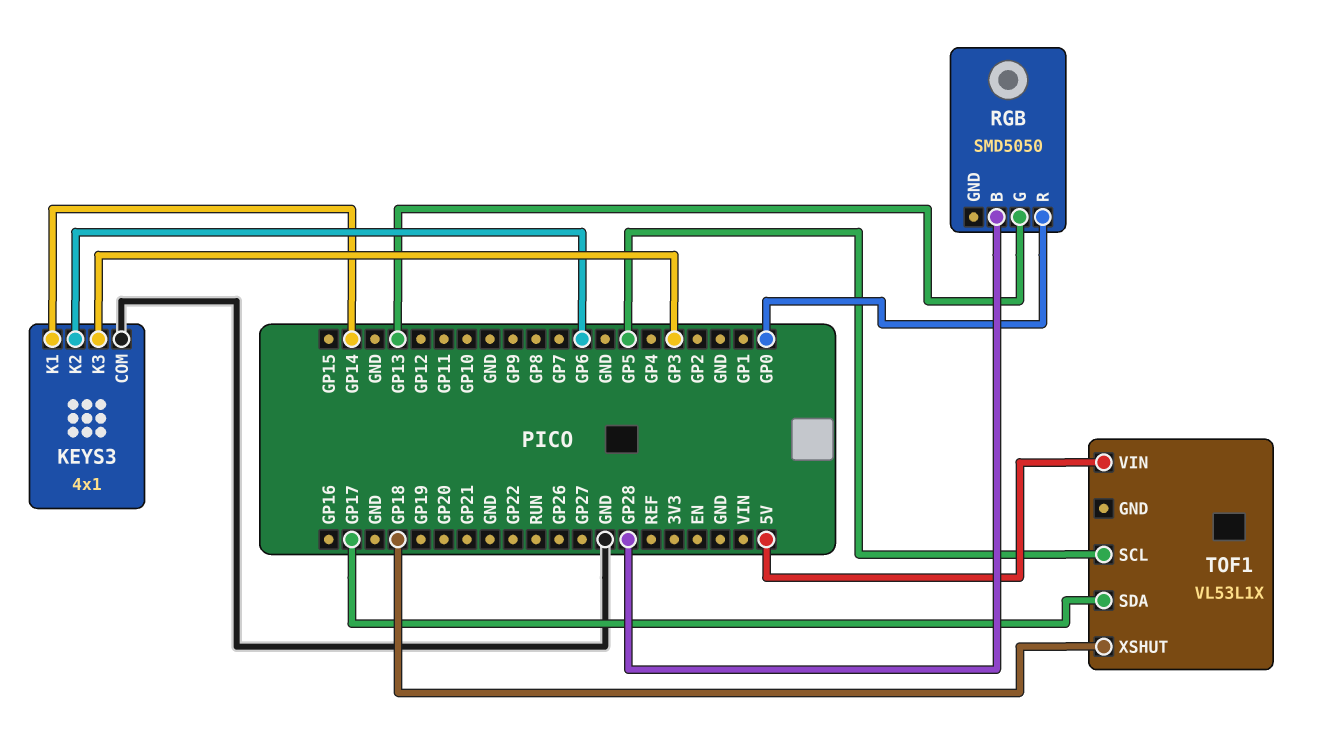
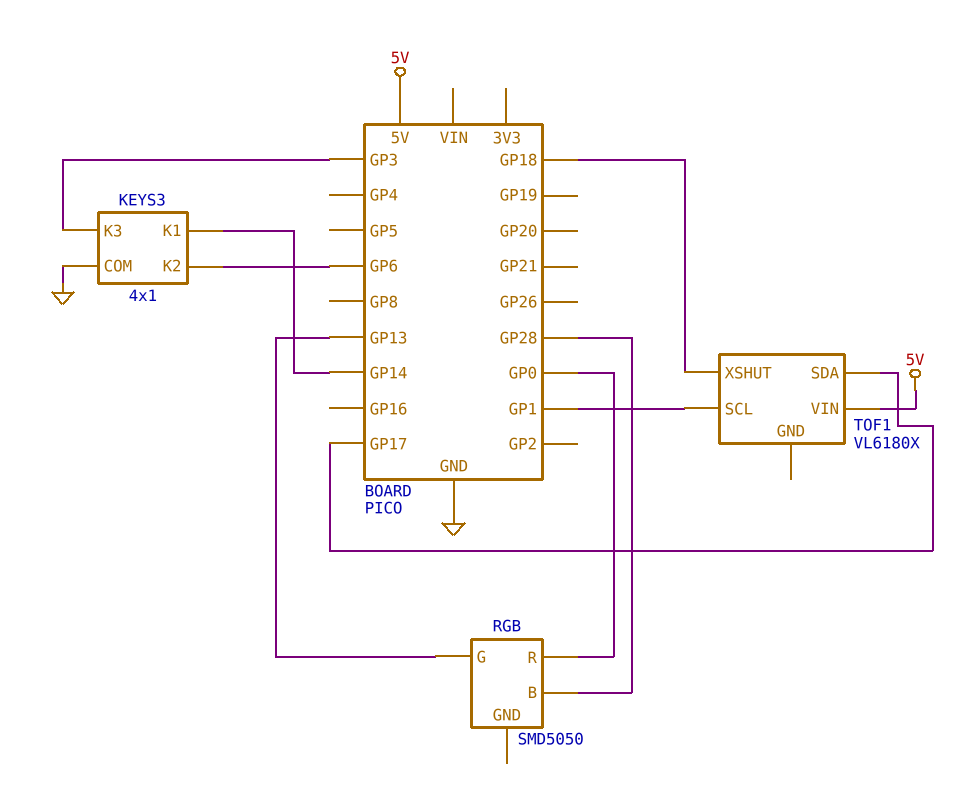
TOF1: VL53L1X -> VL6180X
TOF1 pin SCL: GP5 -> GP1

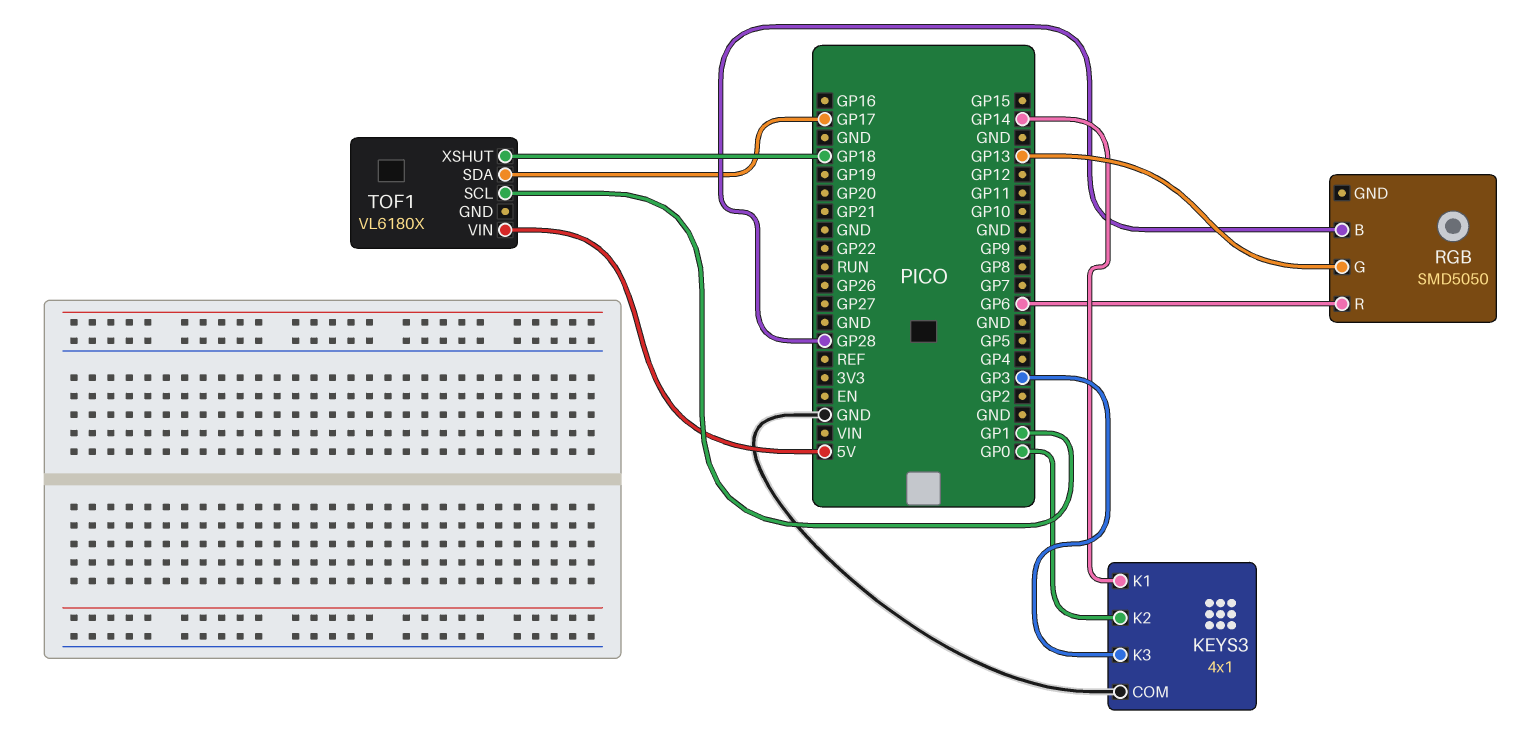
KEYS3 pin K2: GP6 -> GP0
RGB pin R: GP0 -> GP6

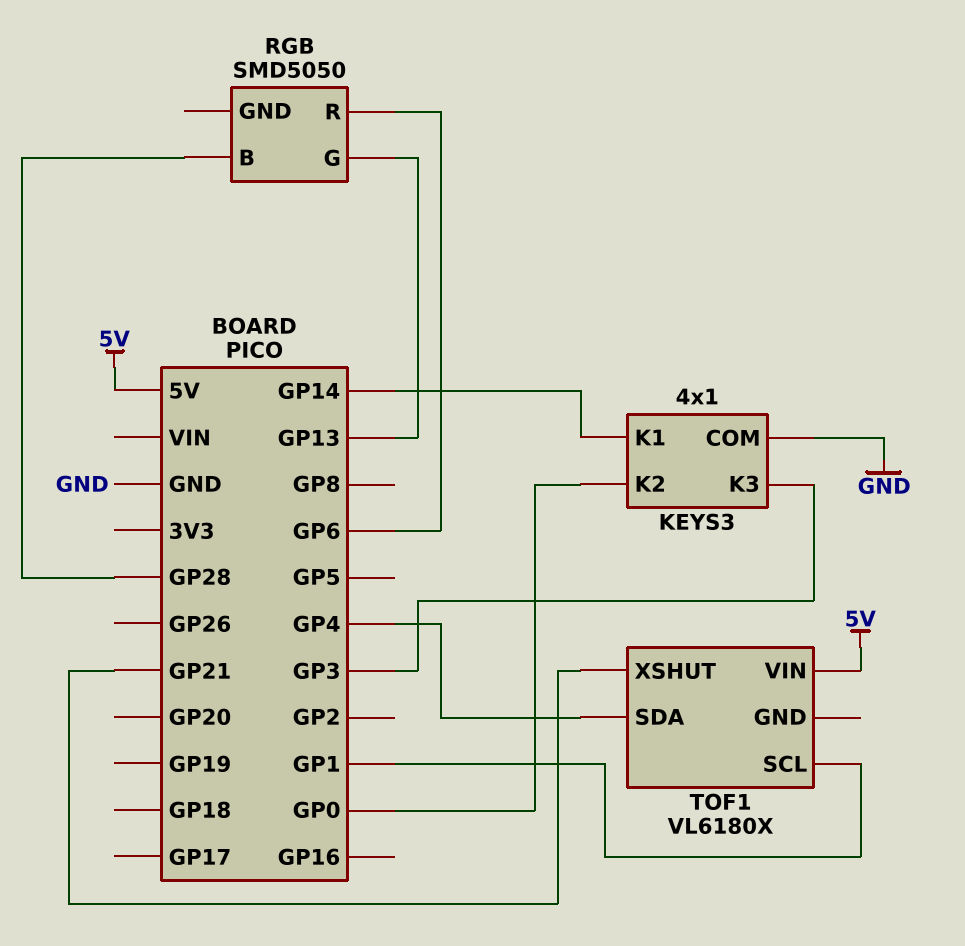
TOF1 pin SDA: GP17 -> GP4
TOF1 pin XSHUT: GP18 -> GP21

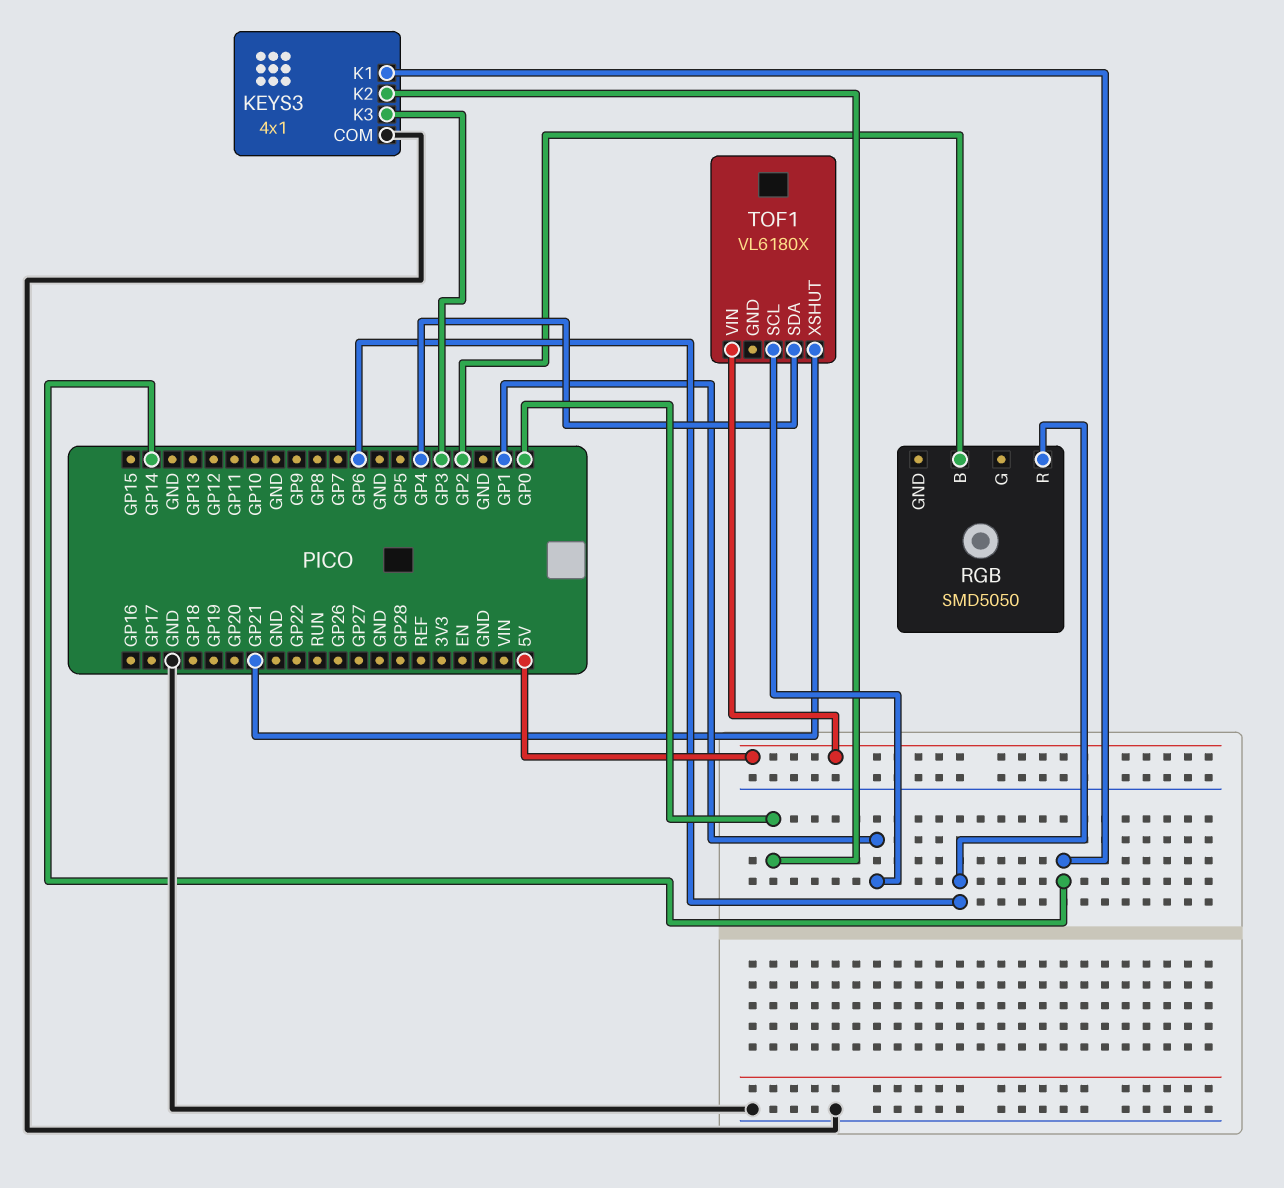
RGB pin B: GP28 -> GP2
RGB pin G: GP13 -> none

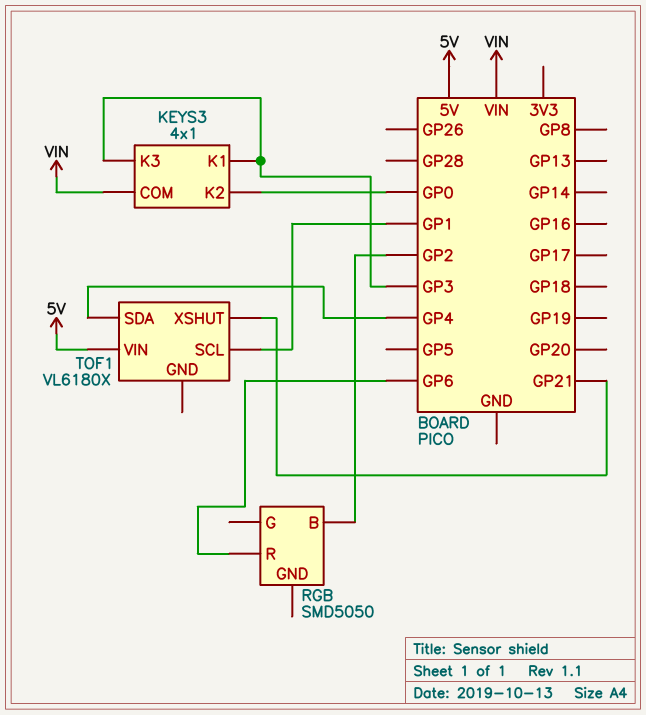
KEYS3 pin COM: GND -> VIN
KEYS3 pin K1: GP14 -> GP3

